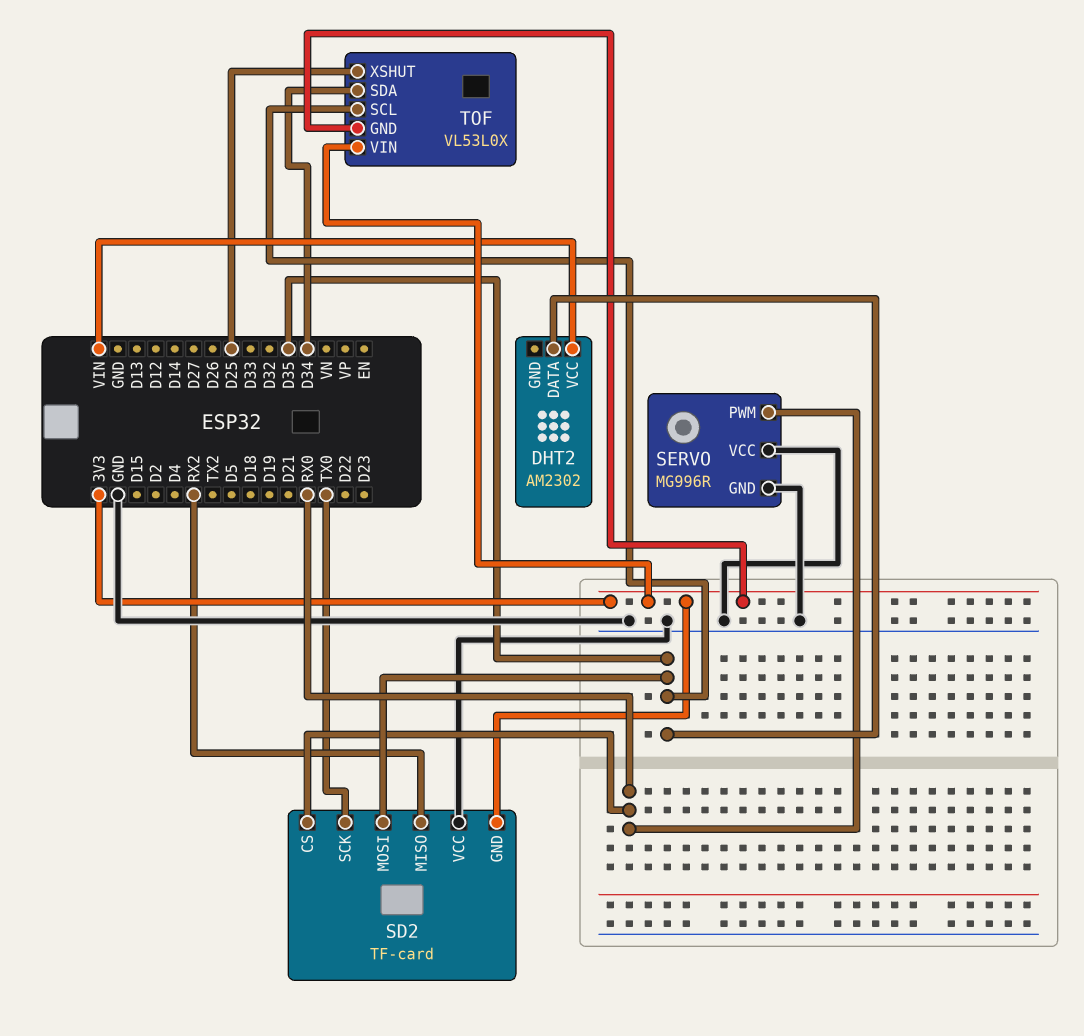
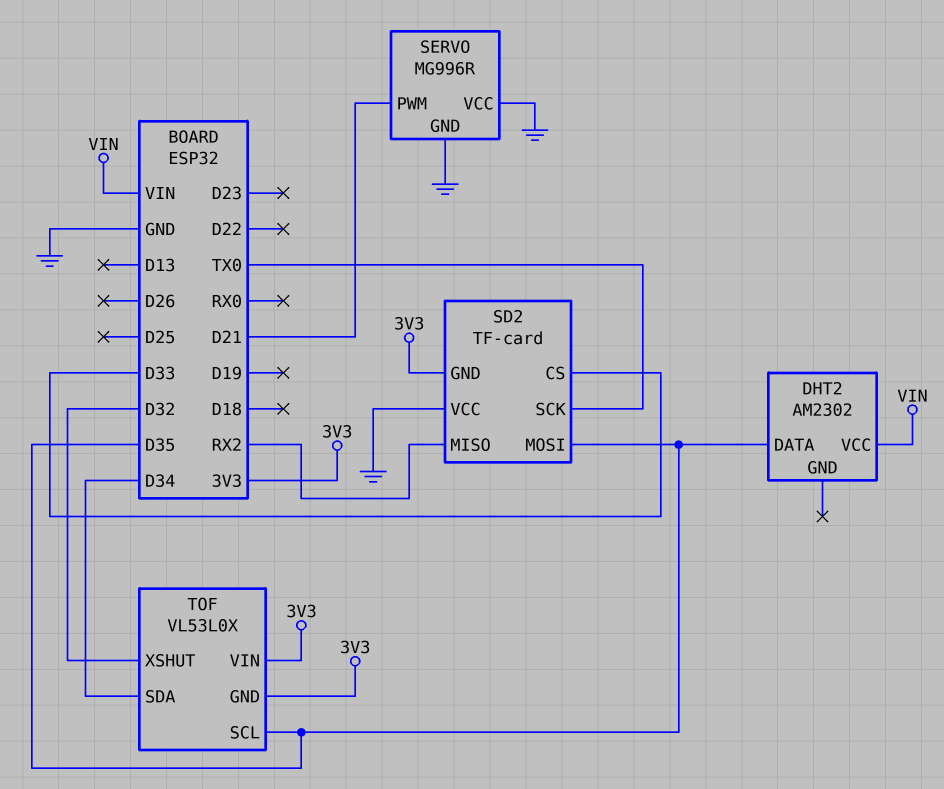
SD2 pin CS: RX0 -> D33
SERVO pin PWM: RX0 -> D21
TOF pin XSHUT: D25 -> D32

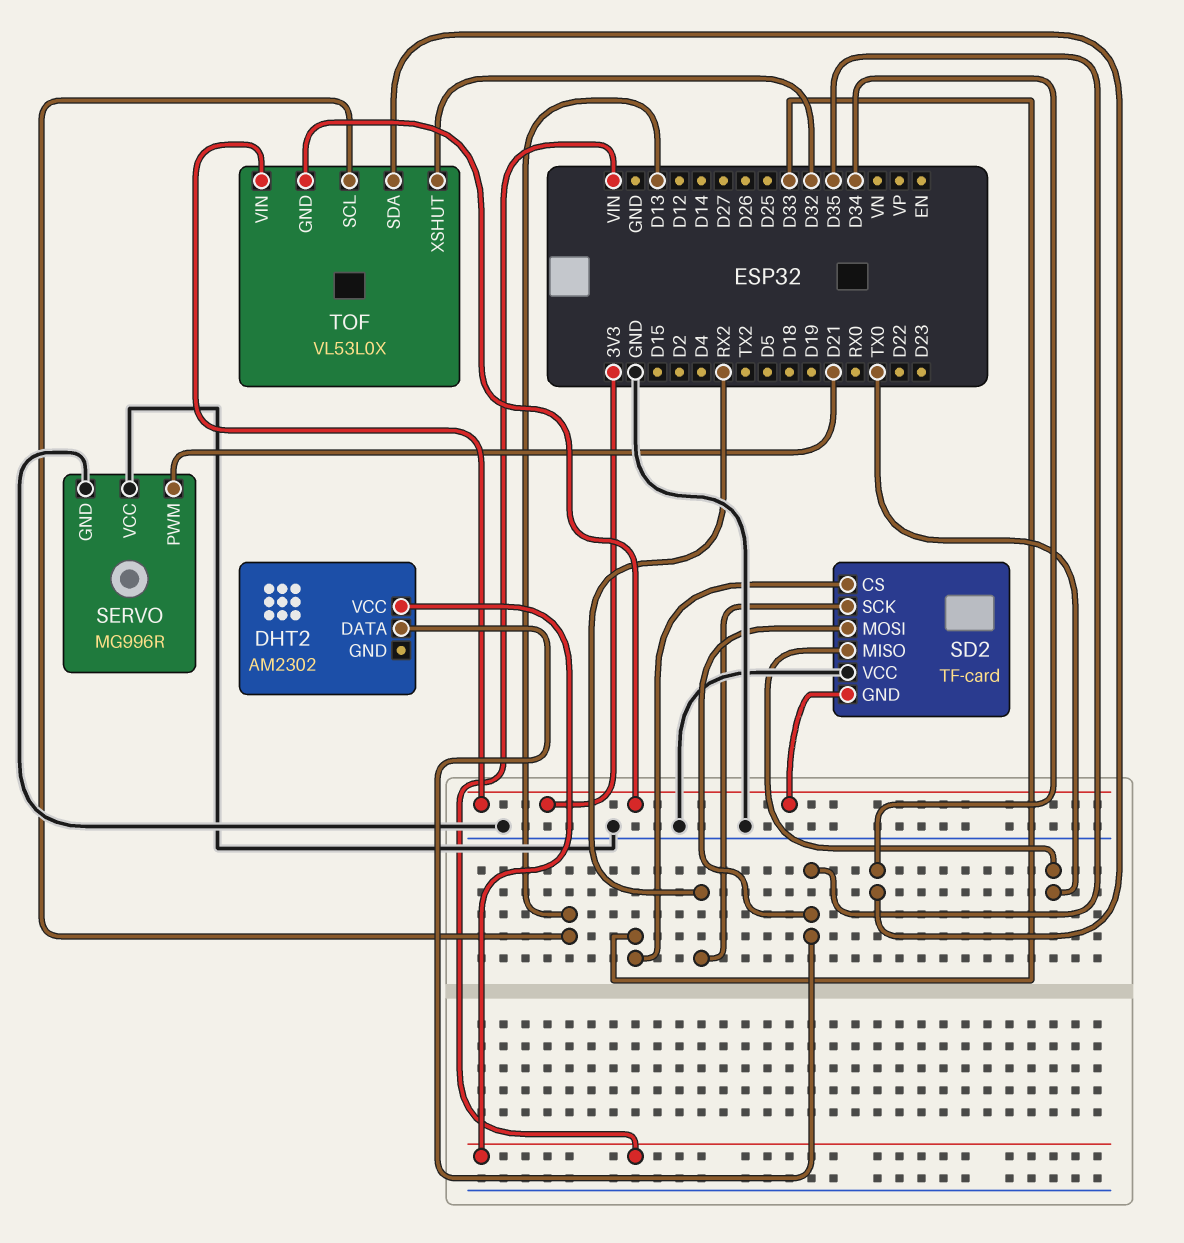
SD2 pin MISO: RX2 -> TX0
SD2 pin SCK: TX0 -> RX2
TOF pin SCL: D35 -> D13

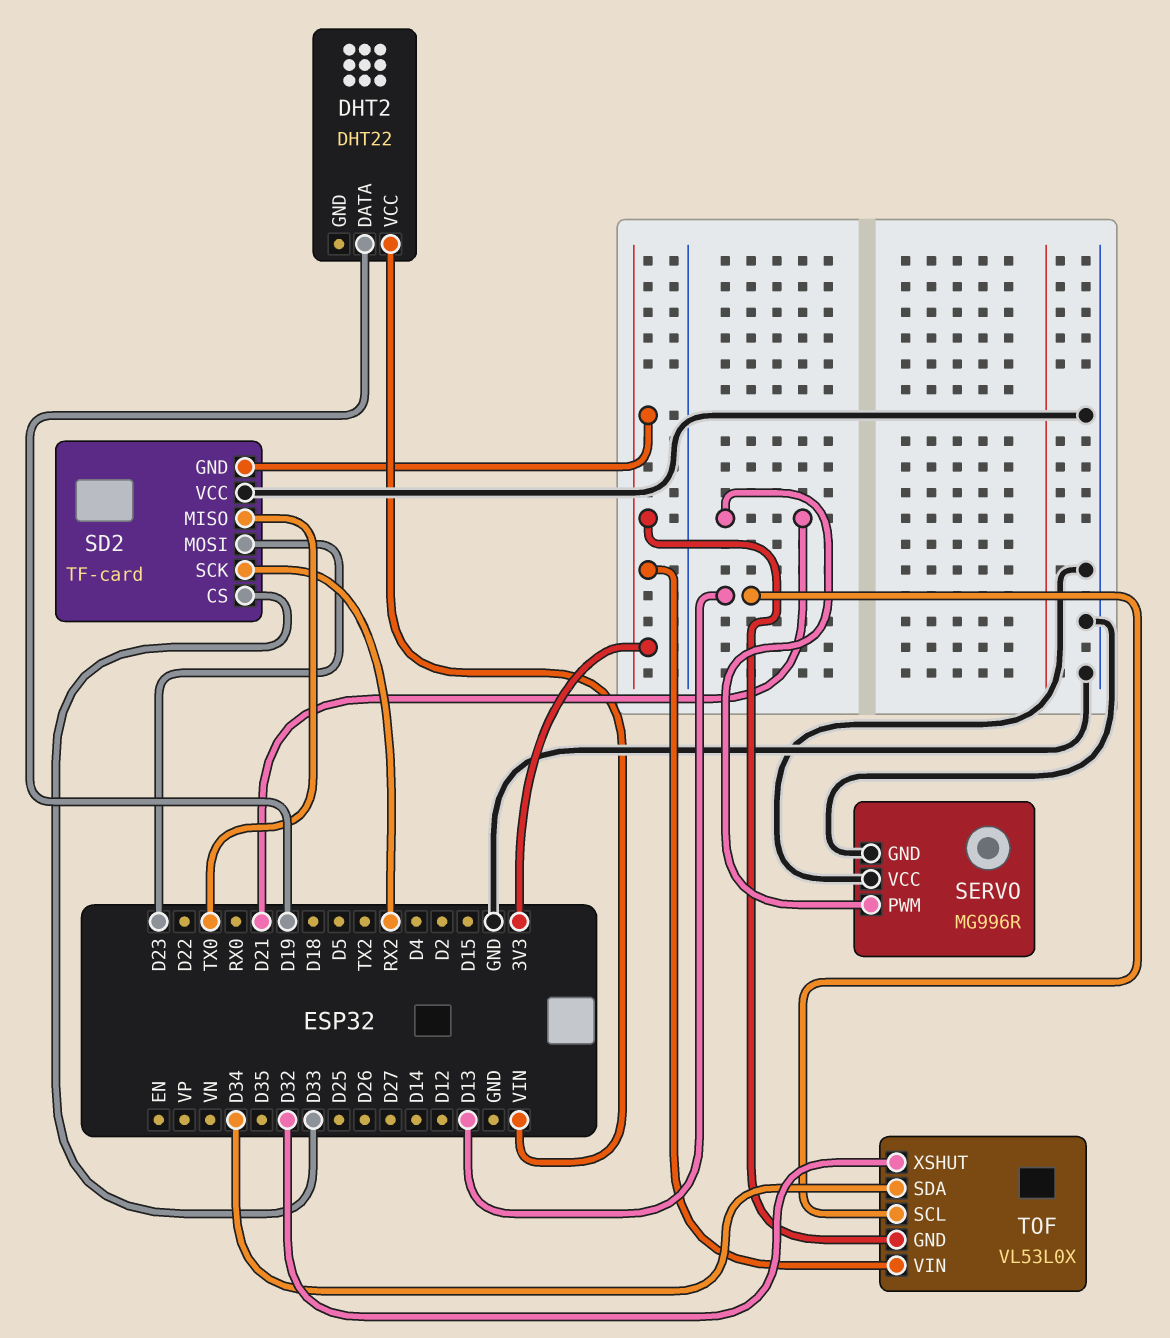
DHT2: AM2302 -> DHT22
DHT2 pin DATA: D35 -> D19
SD2 pin MOSI: D35 -> D23

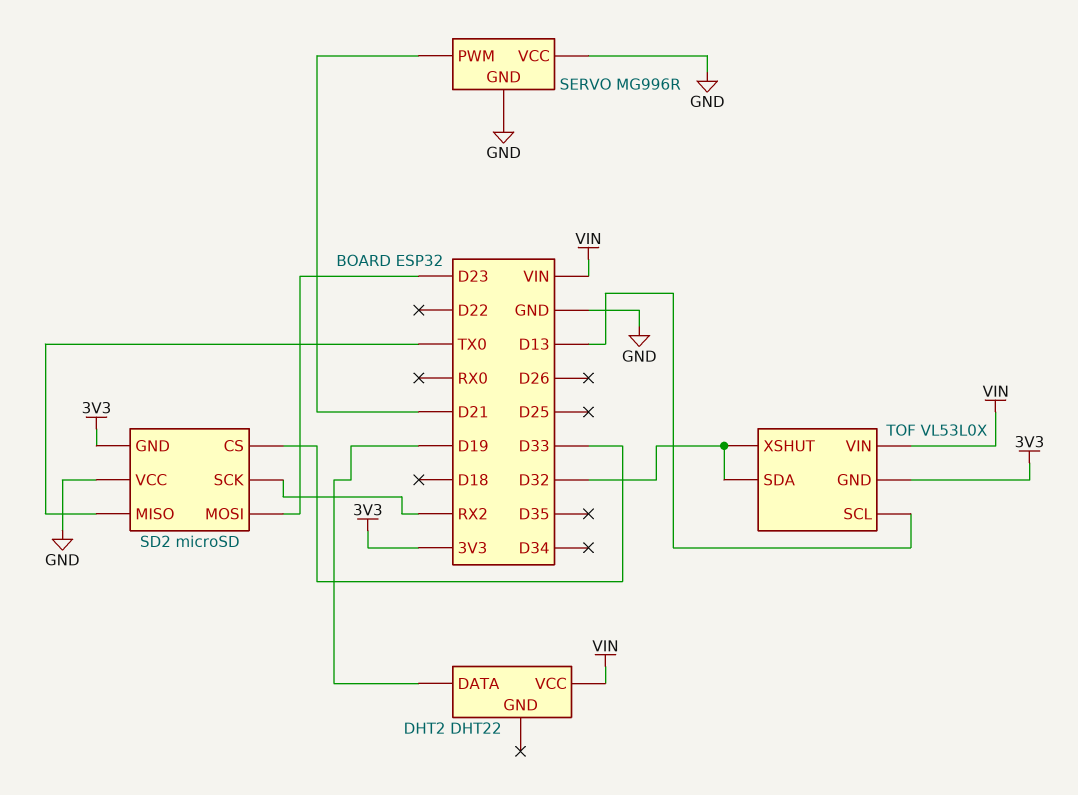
SD2: TF-card -> microSD
TOF pin SDA: D34 -> D32
TOF pin VIN: 3V3 -> VIN

